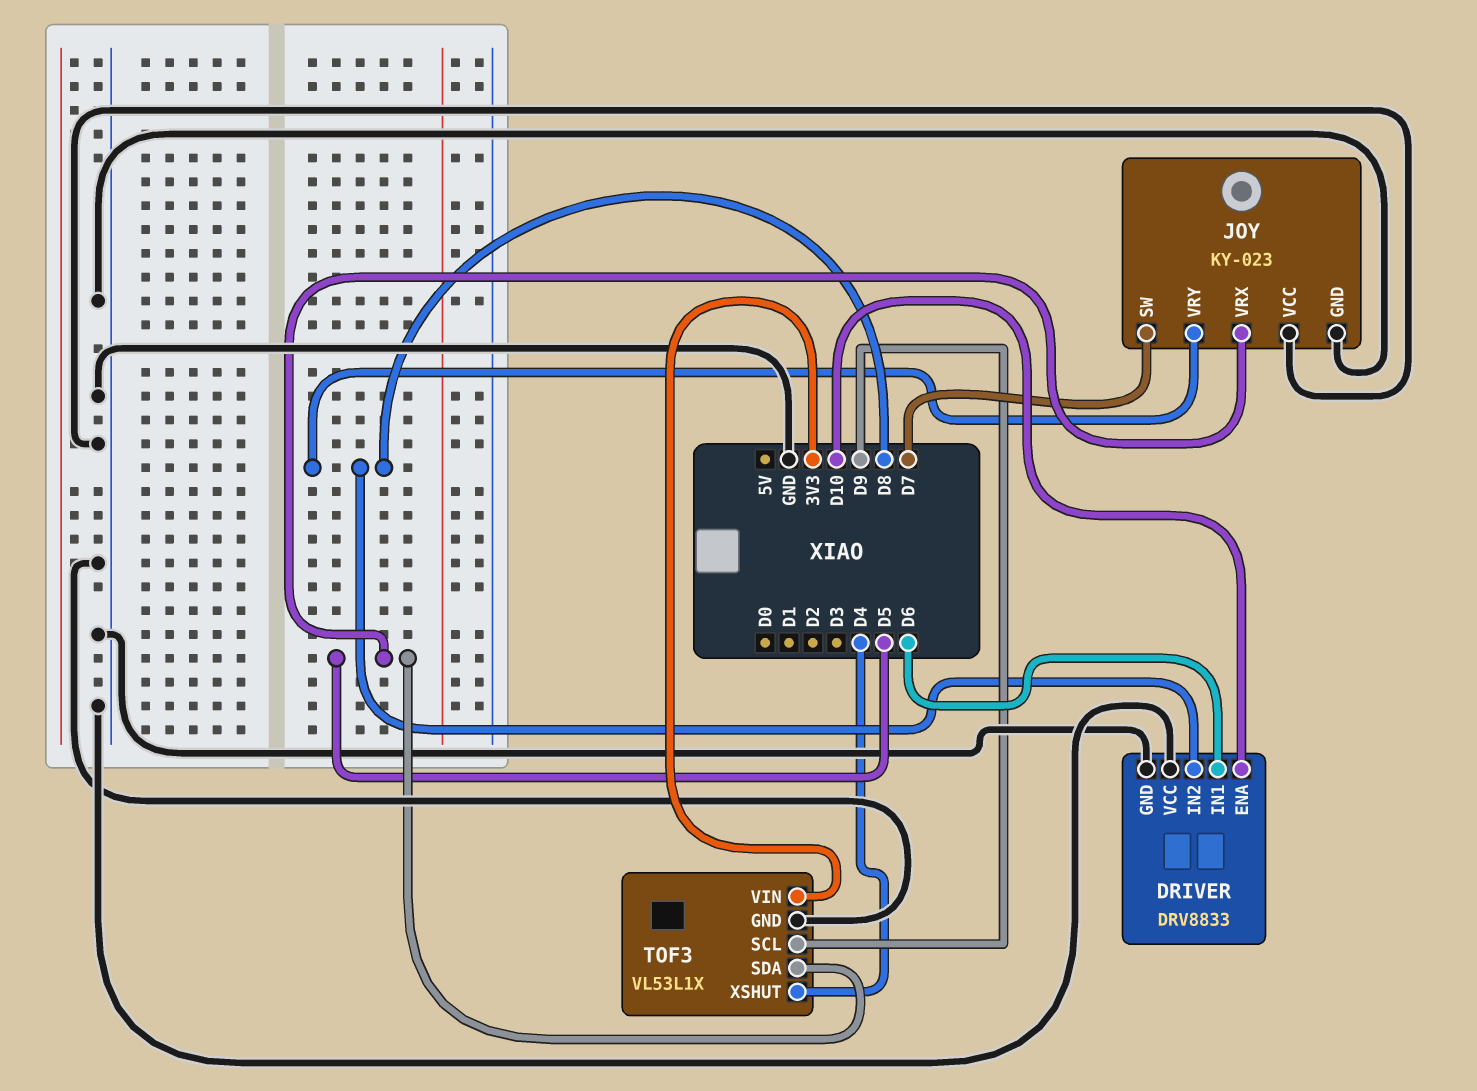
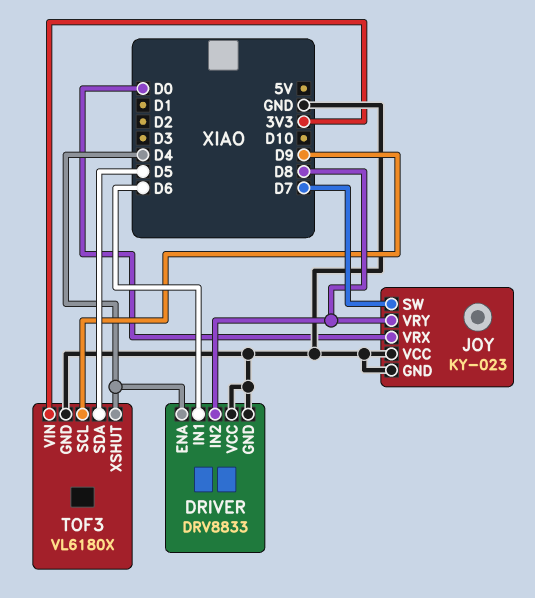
DRIVER pin ENA: D10 -> D4
JOY pin VRX: D5 -> D0
TOF3: VL53L1X -> VL6180X

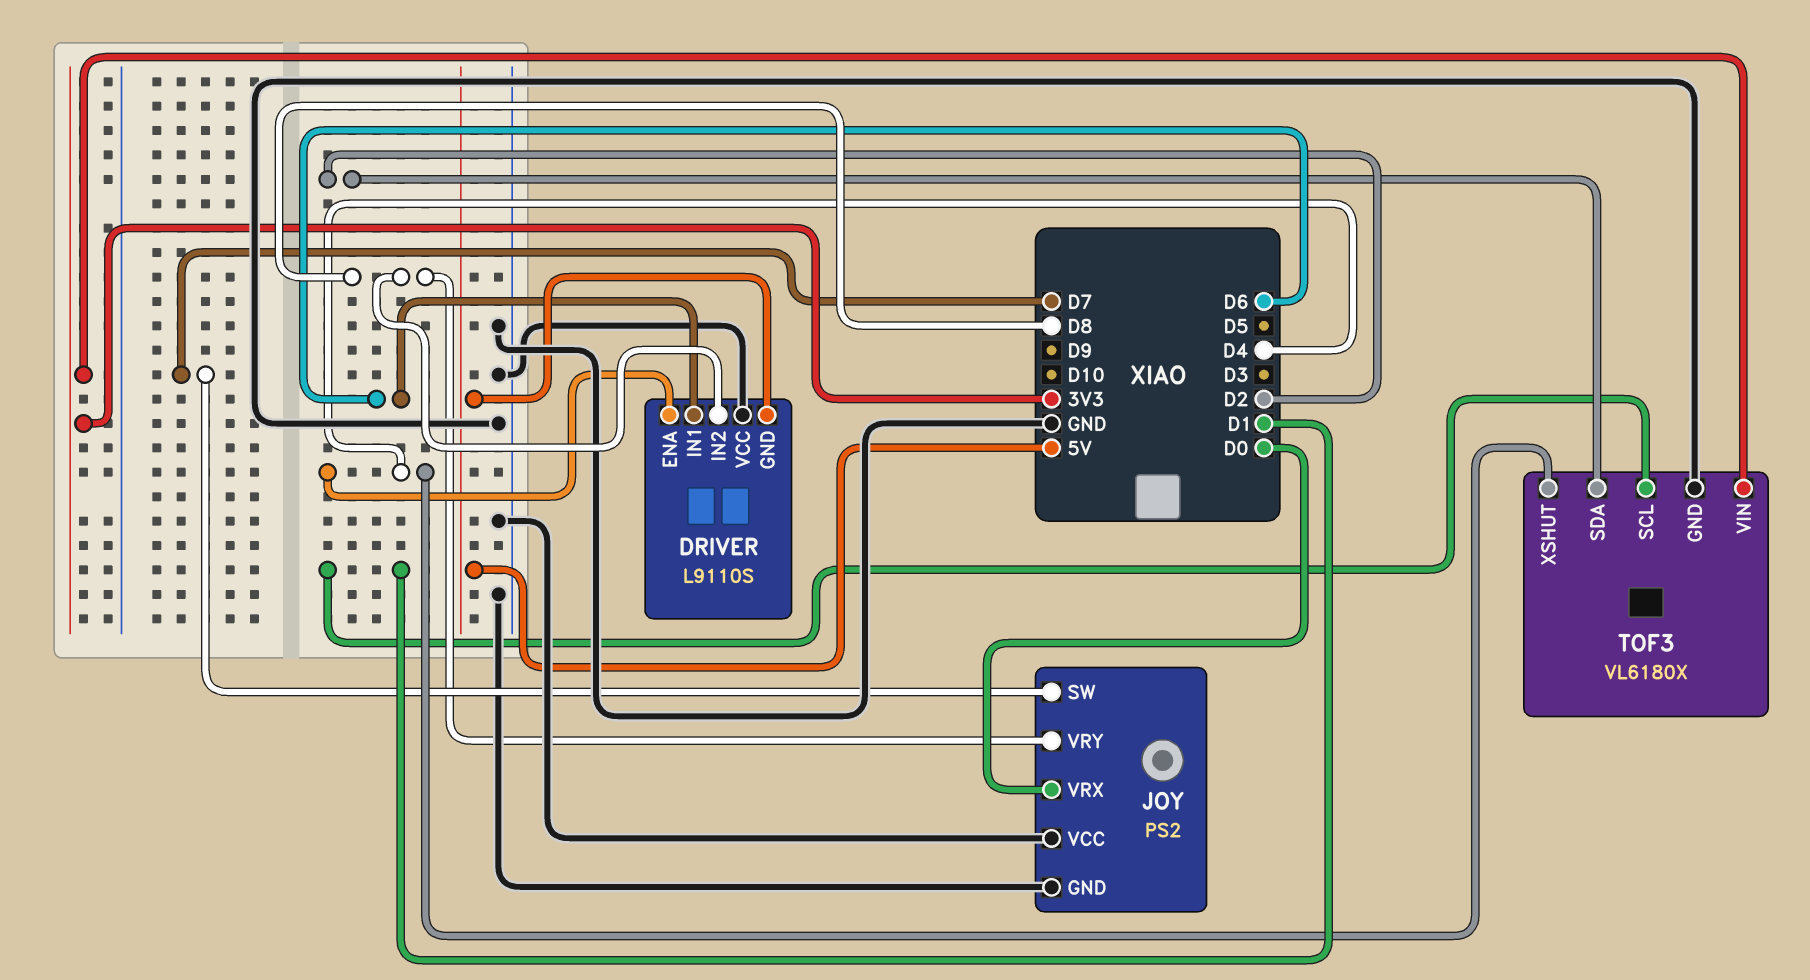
DRIVER: DRV8833 -> L9110S
DRIVER pin GND: GND -> 5V
JOY: KY-023 -> PS2
TOF3 pin SCL: D9 -> D1
TOF3 pin SDA: D5 -> D2

